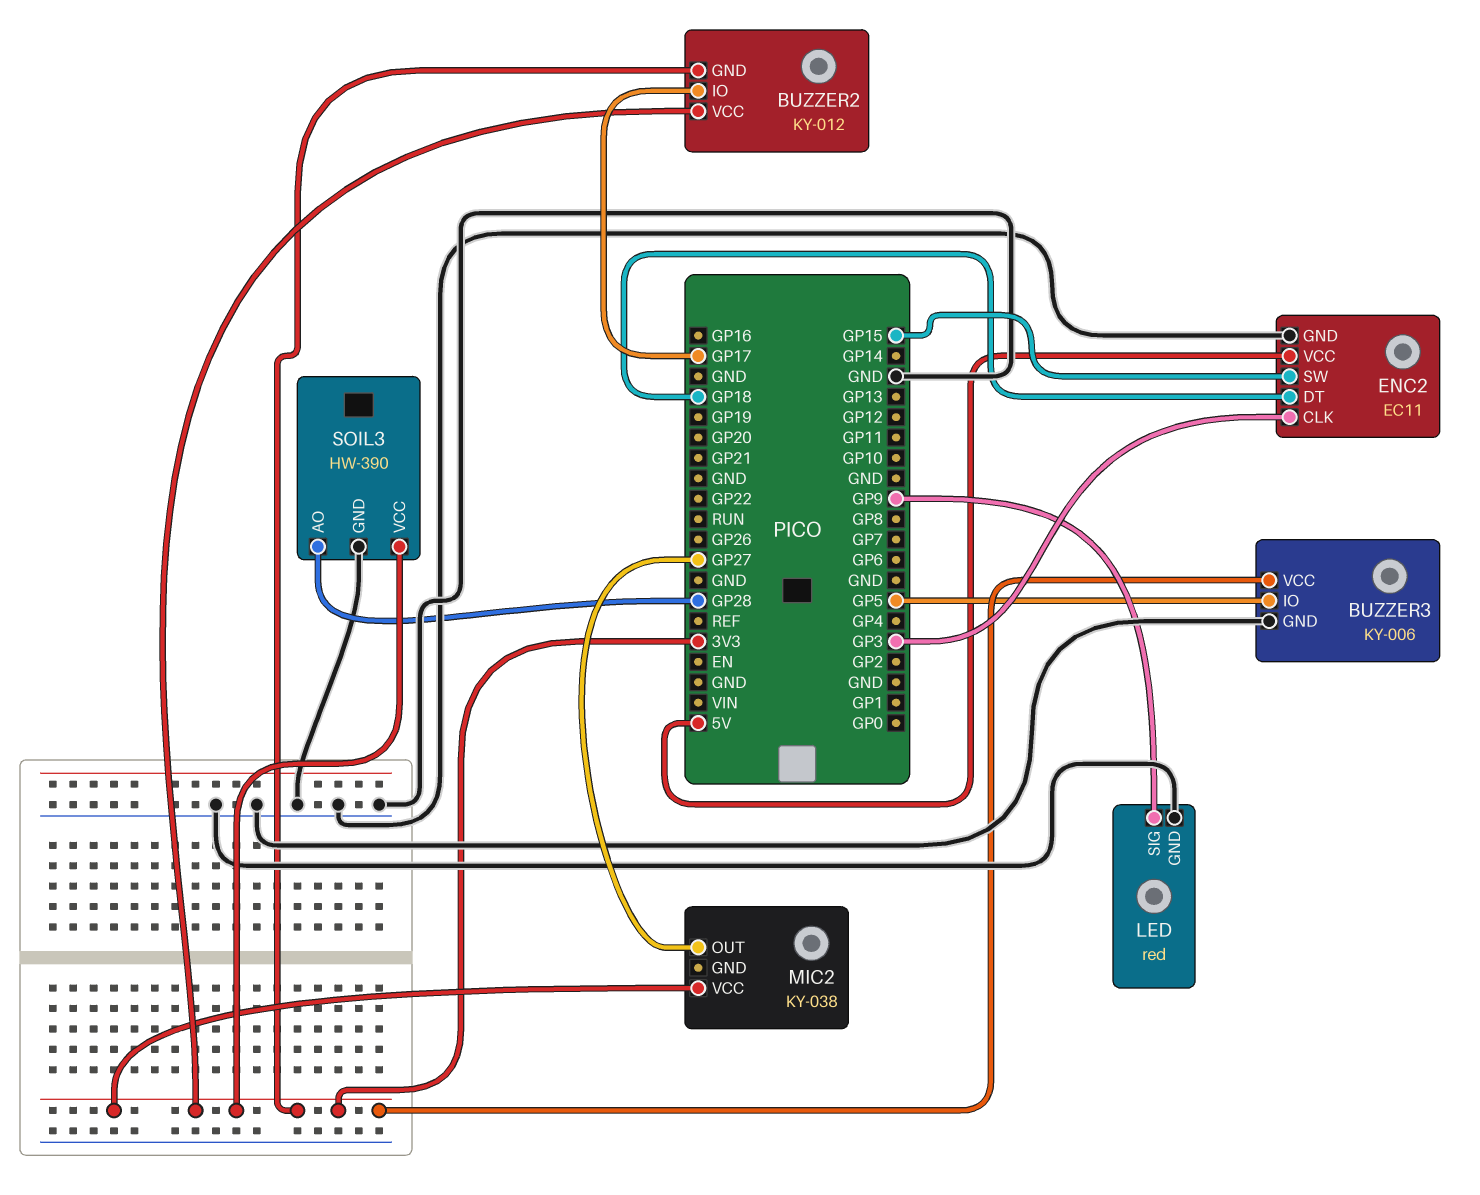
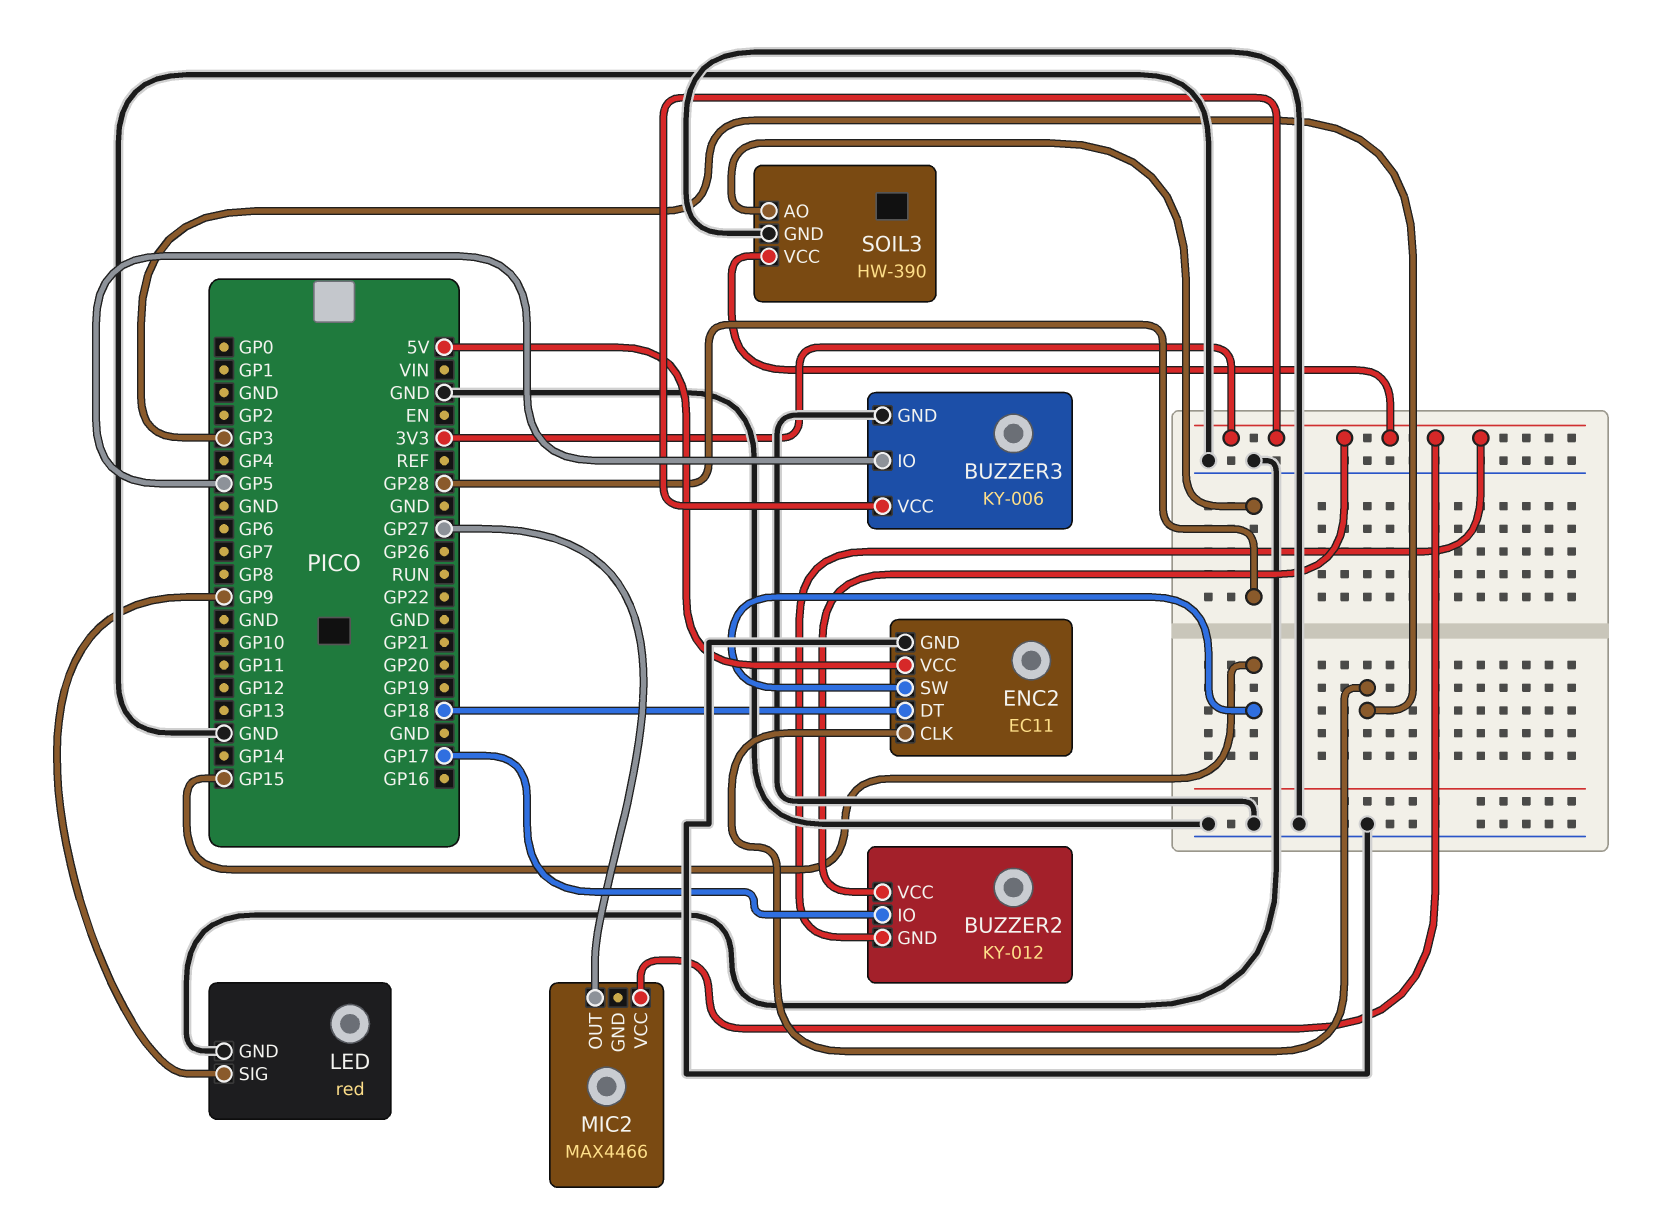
MIC2: KY-038 -> MAX4466

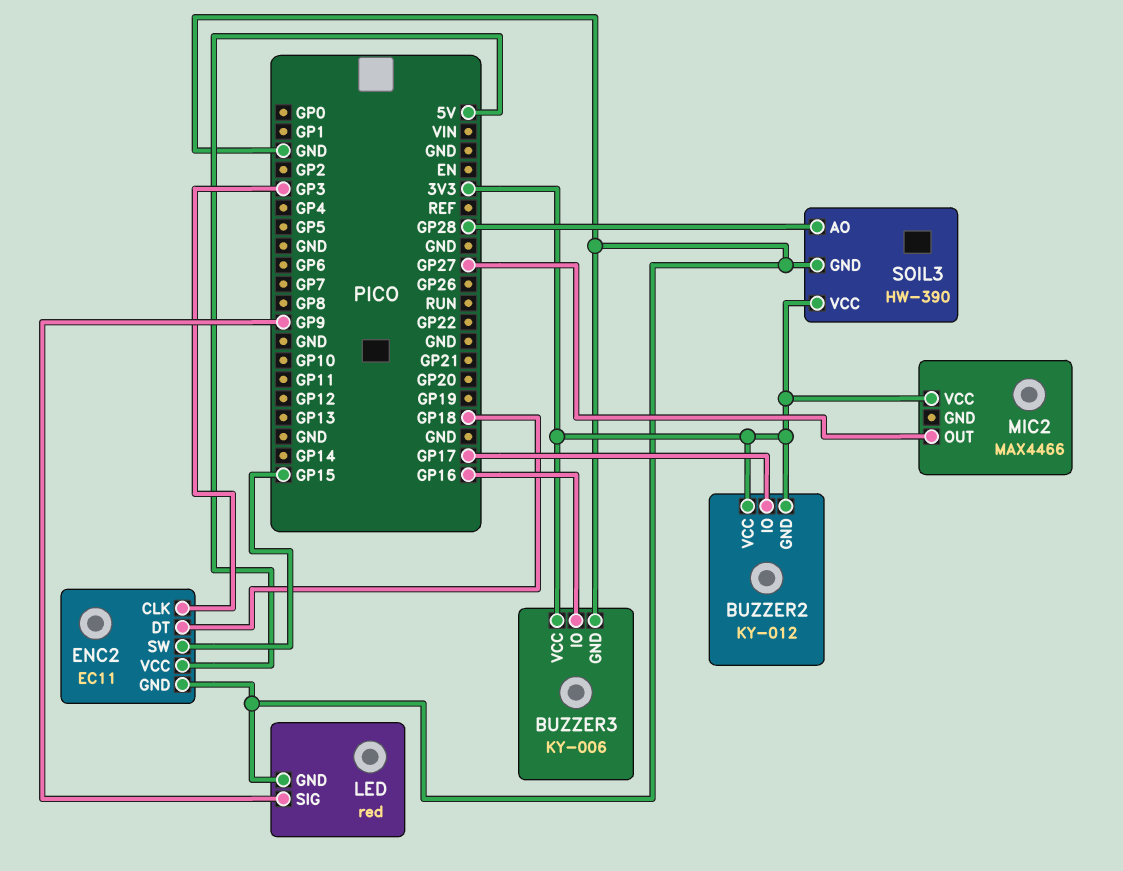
BUZZER3 pin IO: GP5 -> GP16

